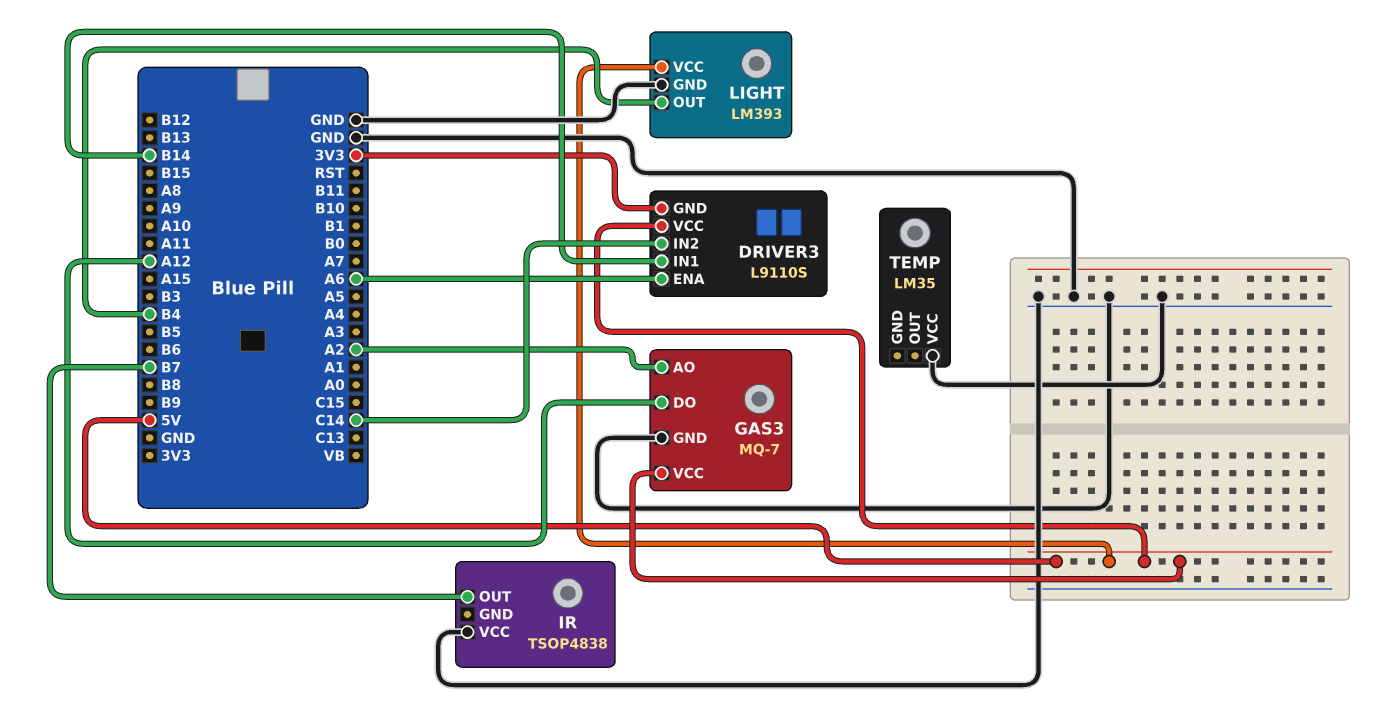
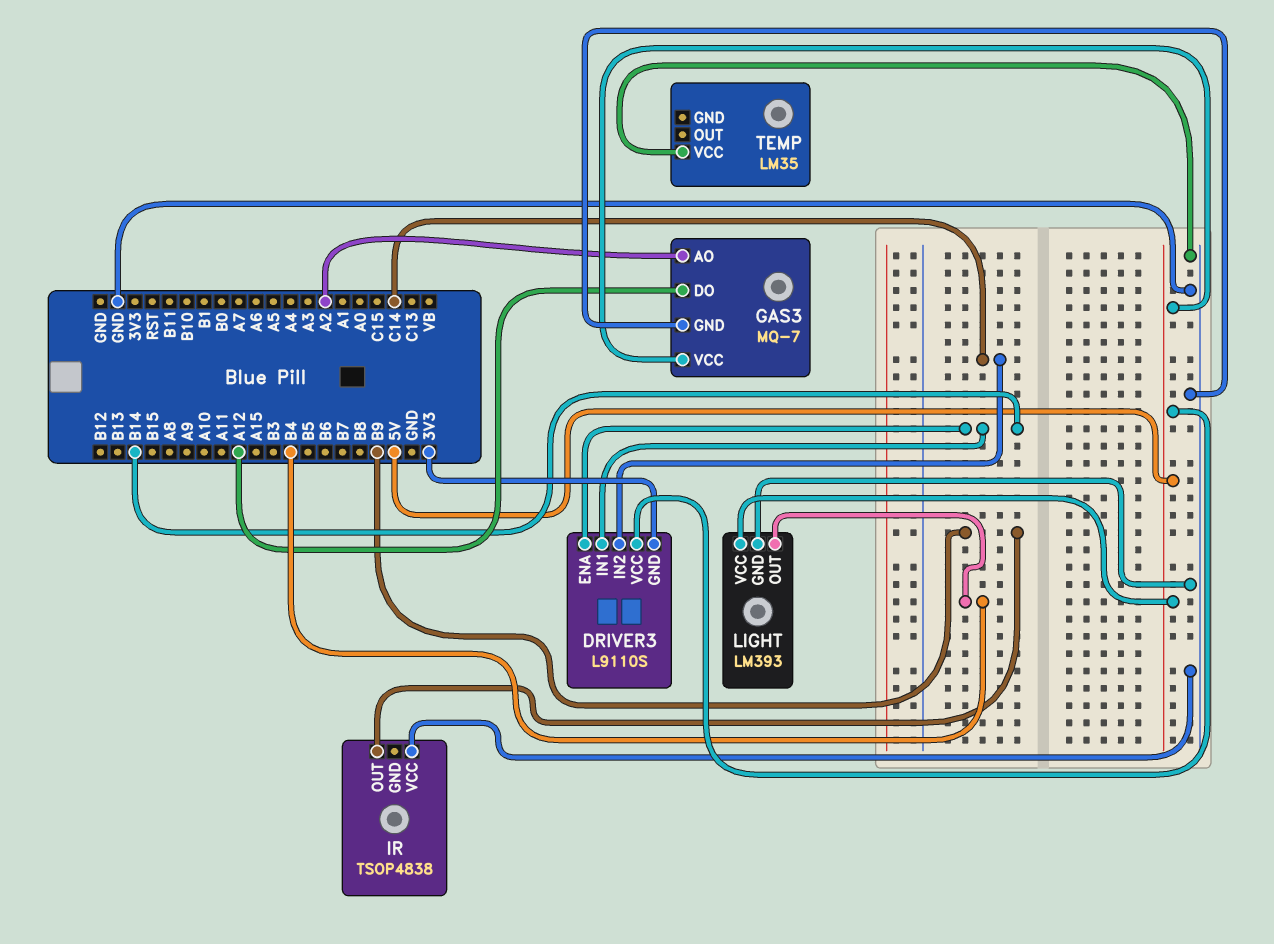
DRIVER3 pin ENA: A6 -> B14
IR pin OUT: B7 -> B9

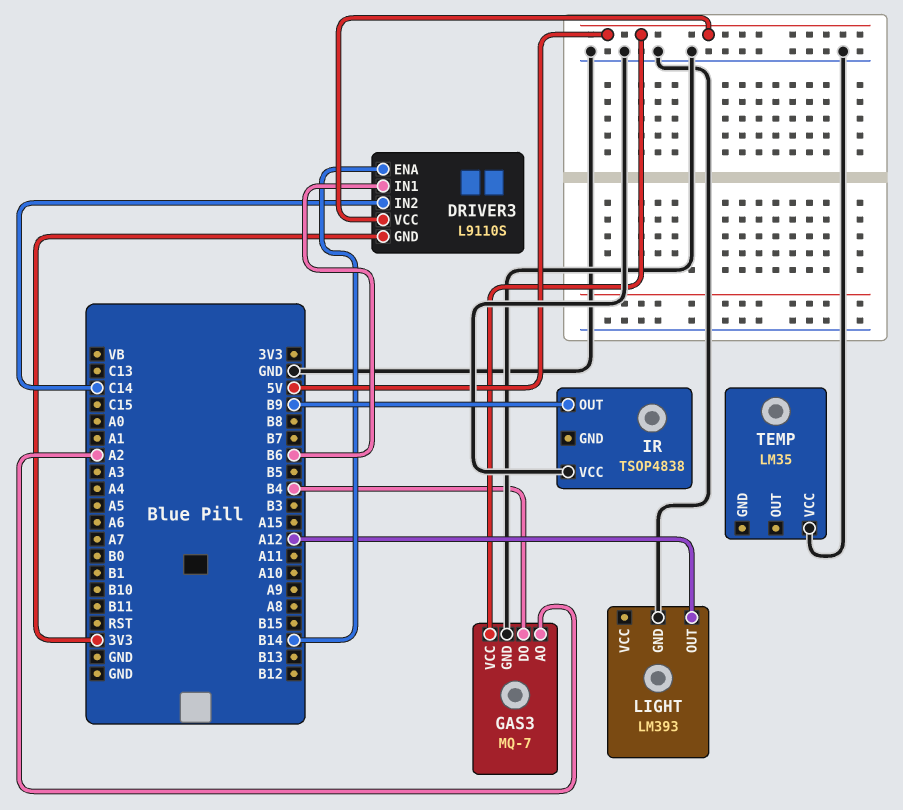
DRIVER3 pin IN1: B14 -> B6
GAS3 pin DO: A12 -> B4
LIGHT pin OUT: B4 -> A12
LIGHT pin VCC: 5V -> none

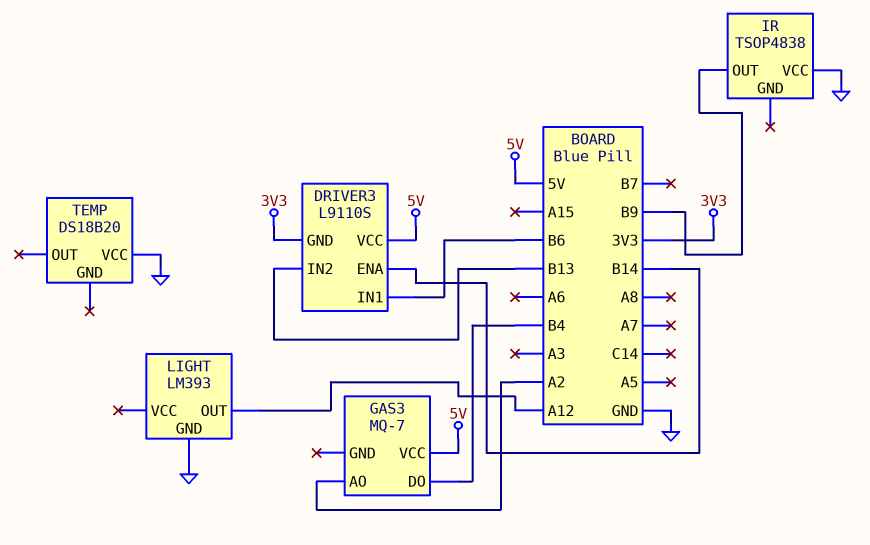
DRIVER3 pin IN2: C14 -> B13
GAS3 pin GND: GND -> none
TEMP: LM35 -> DS18B20

